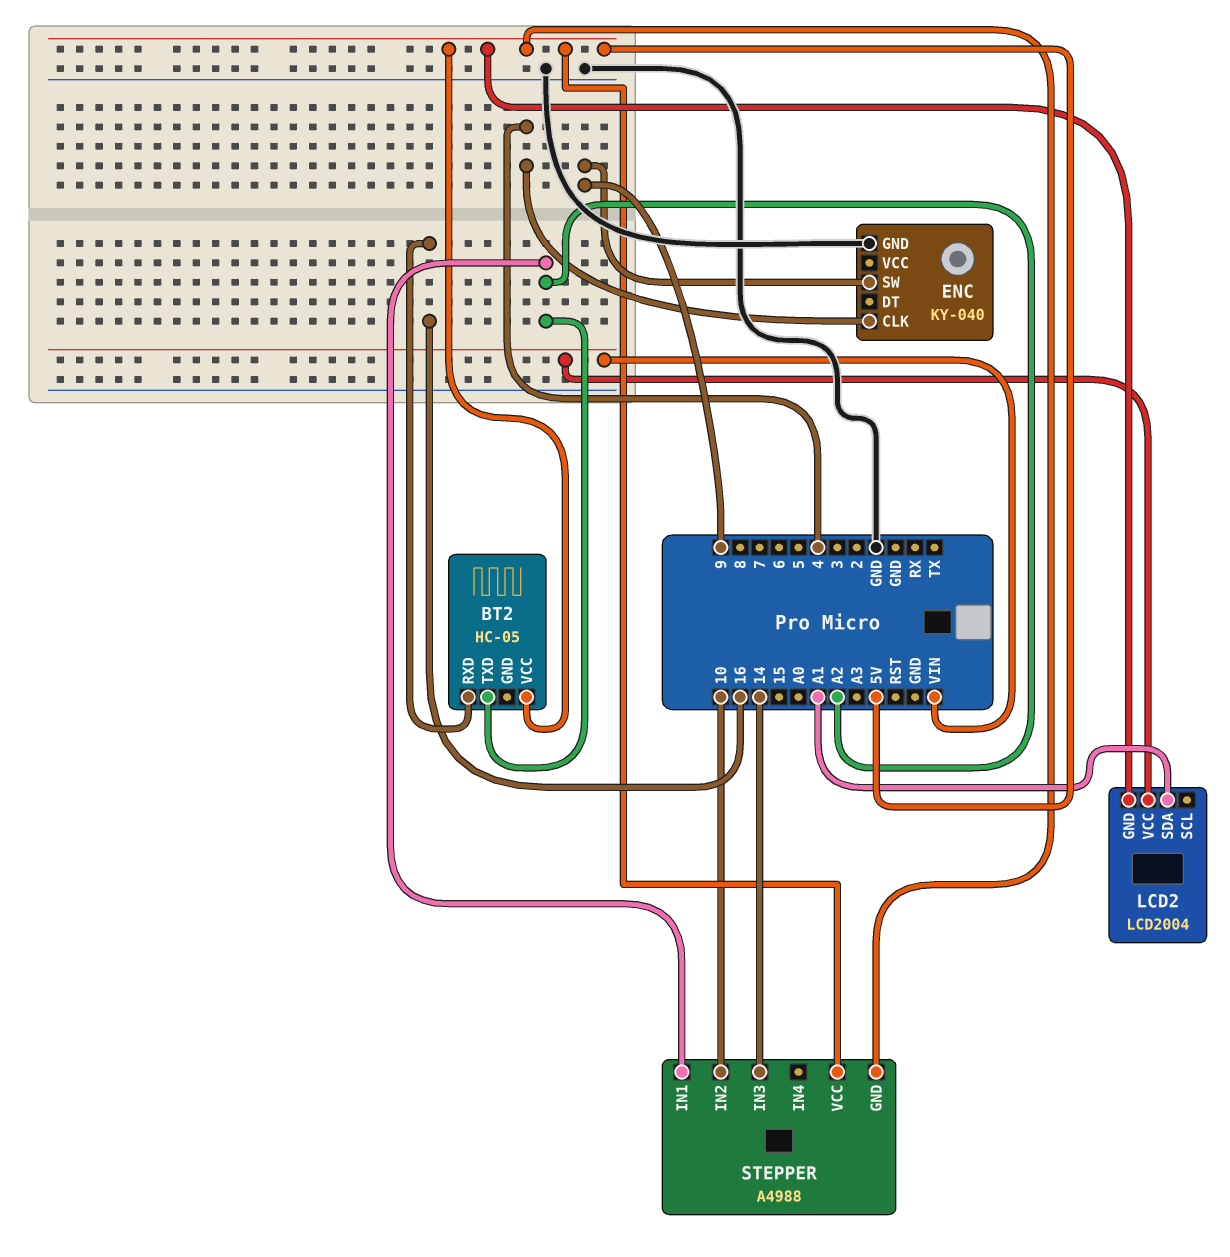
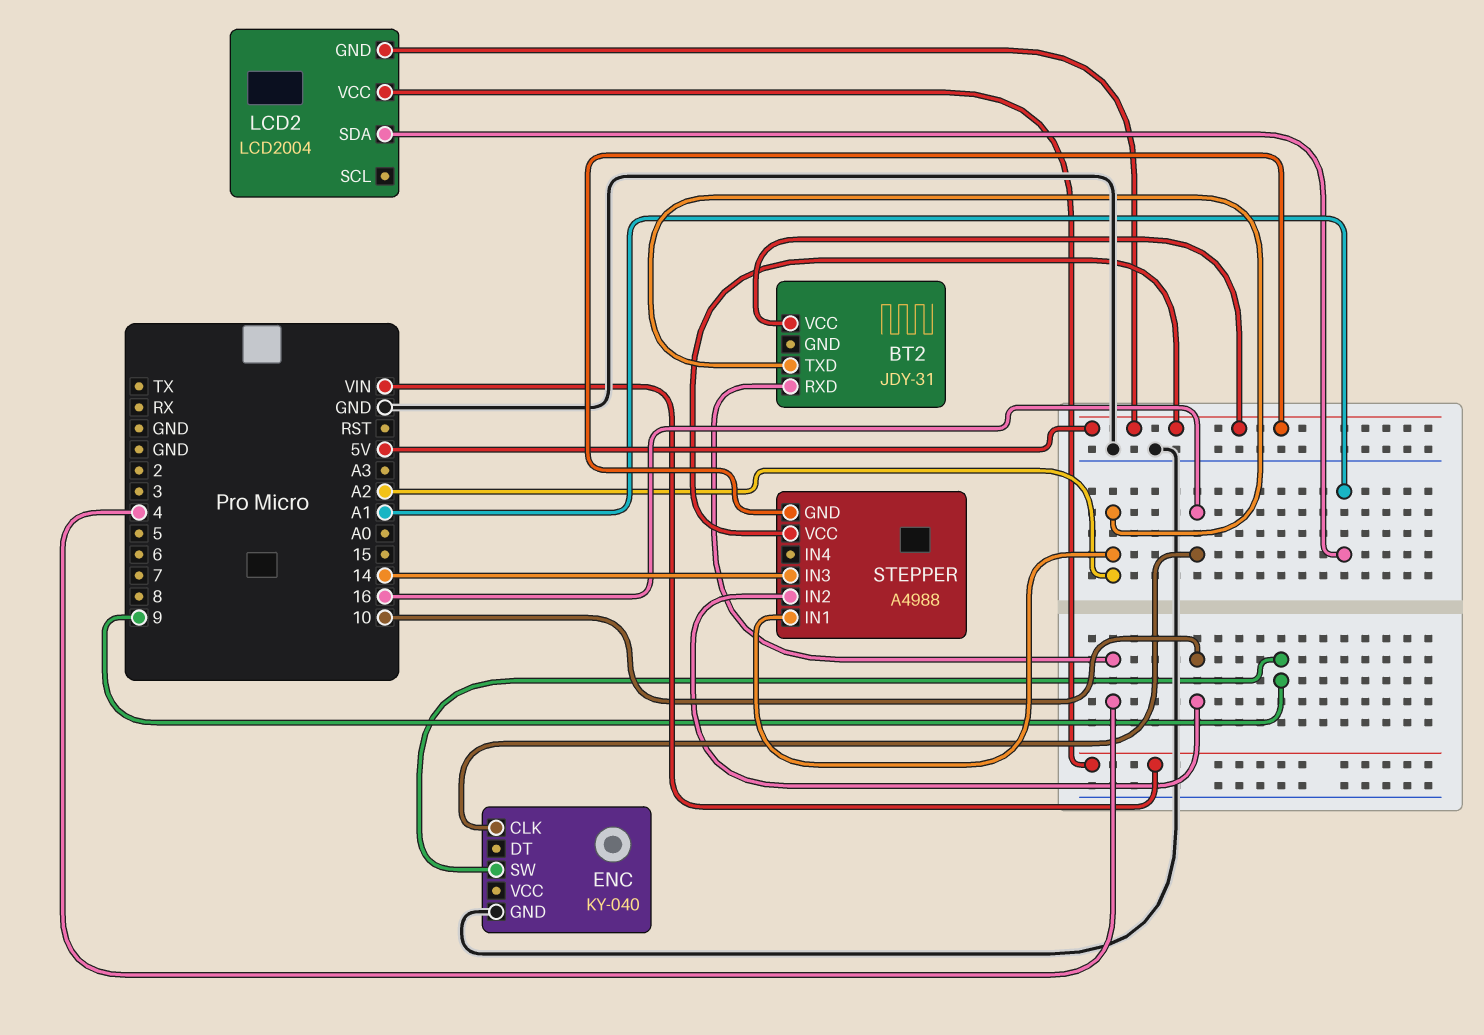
BT2: HC-05 -> JDY-31
BT2 pin RXD: 16 -> 4
ENC pin CLK: 4 -> 16

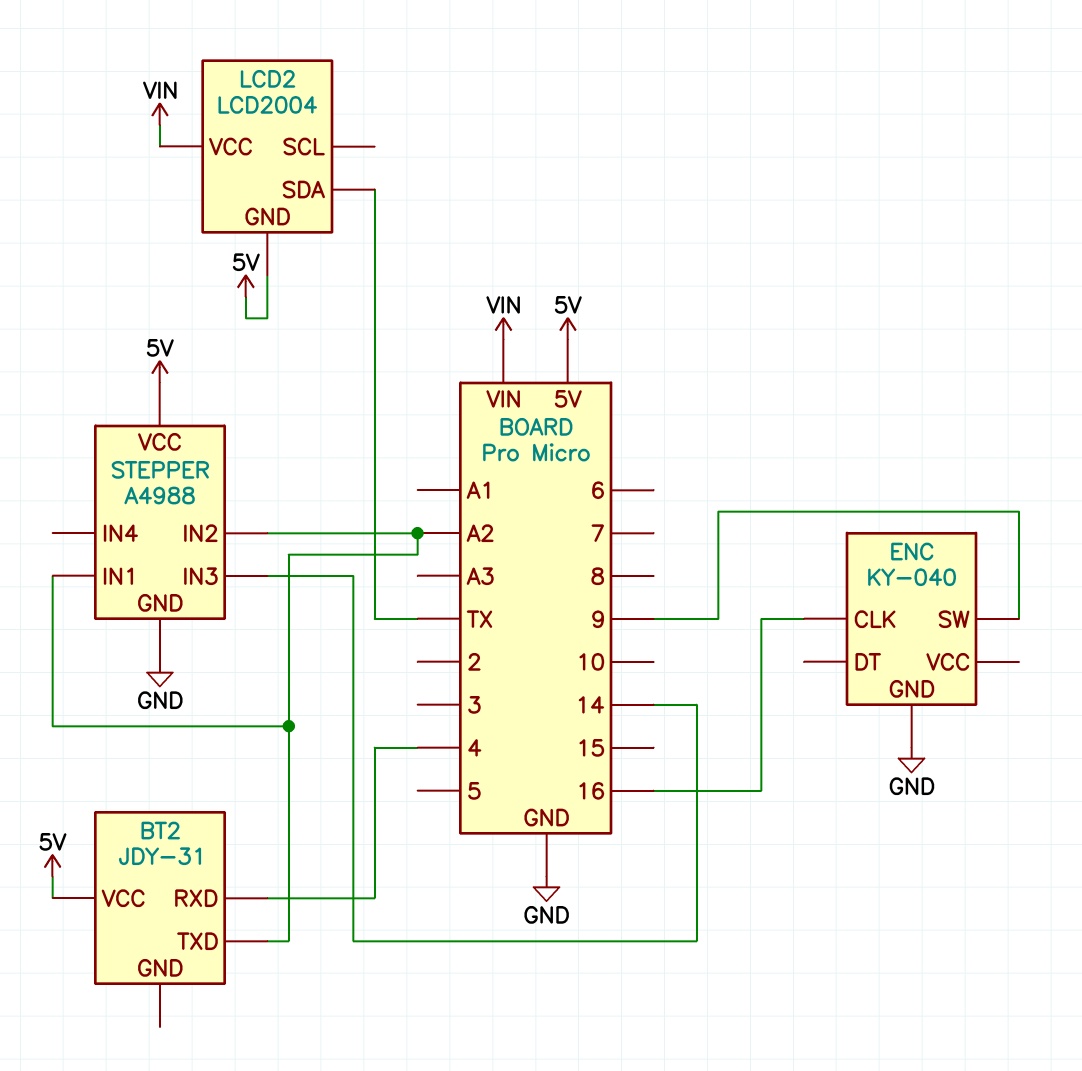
LCD2 pin SDA: A1 -> TX
STEPPER pin GND: 5V -> GND
STEPPER pin IN2: 10 -> A2

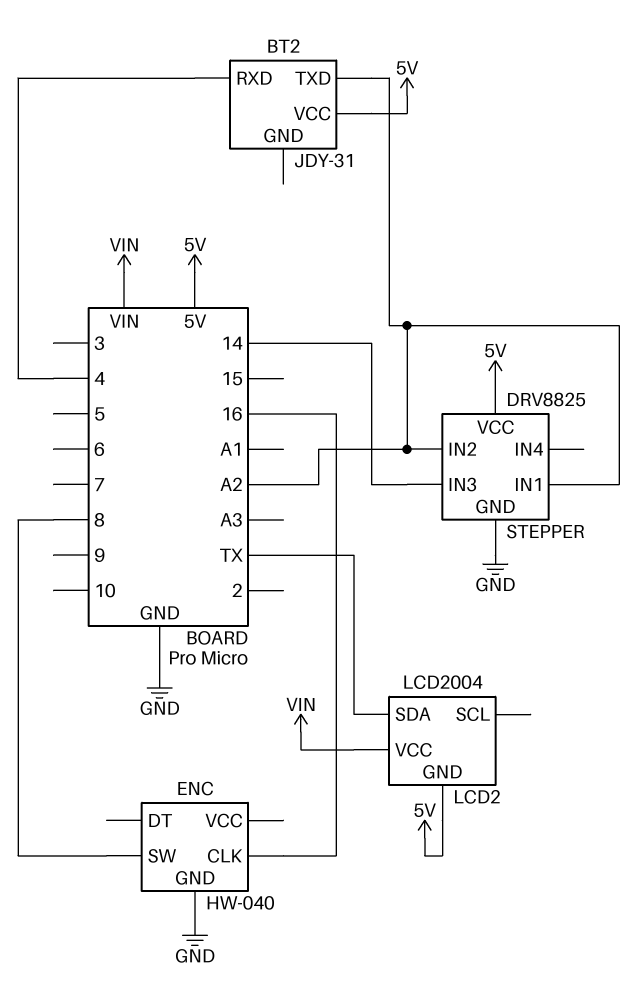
ENC: KY-040 -> HW-040
ENC pin SW: 9 -> 8
STEPPER: A4988 -> DRV8825

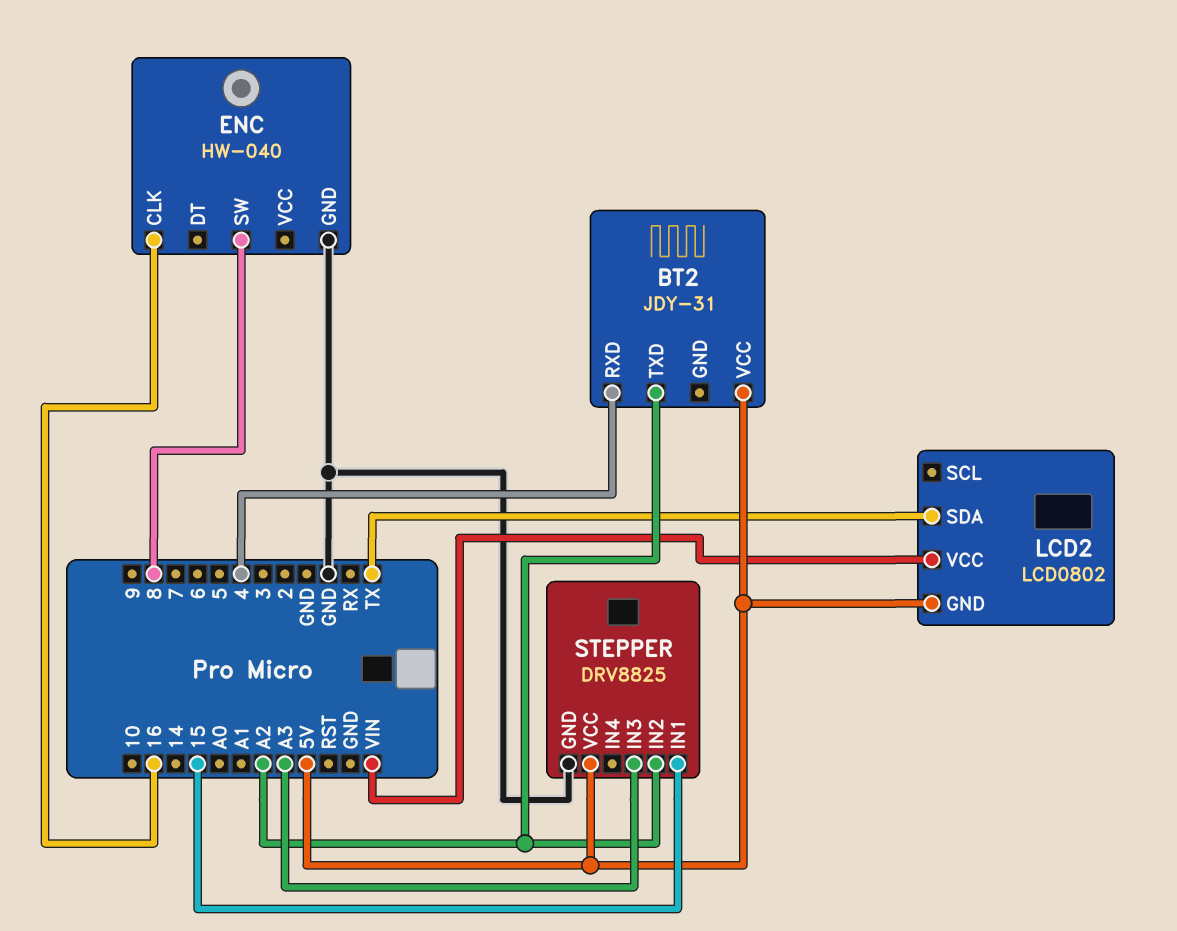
LCD2: LCD2004 -> LCD0802
STEPPER pin IN1: A2 -> 15
STEPPER pin IN3: 14 -> A3

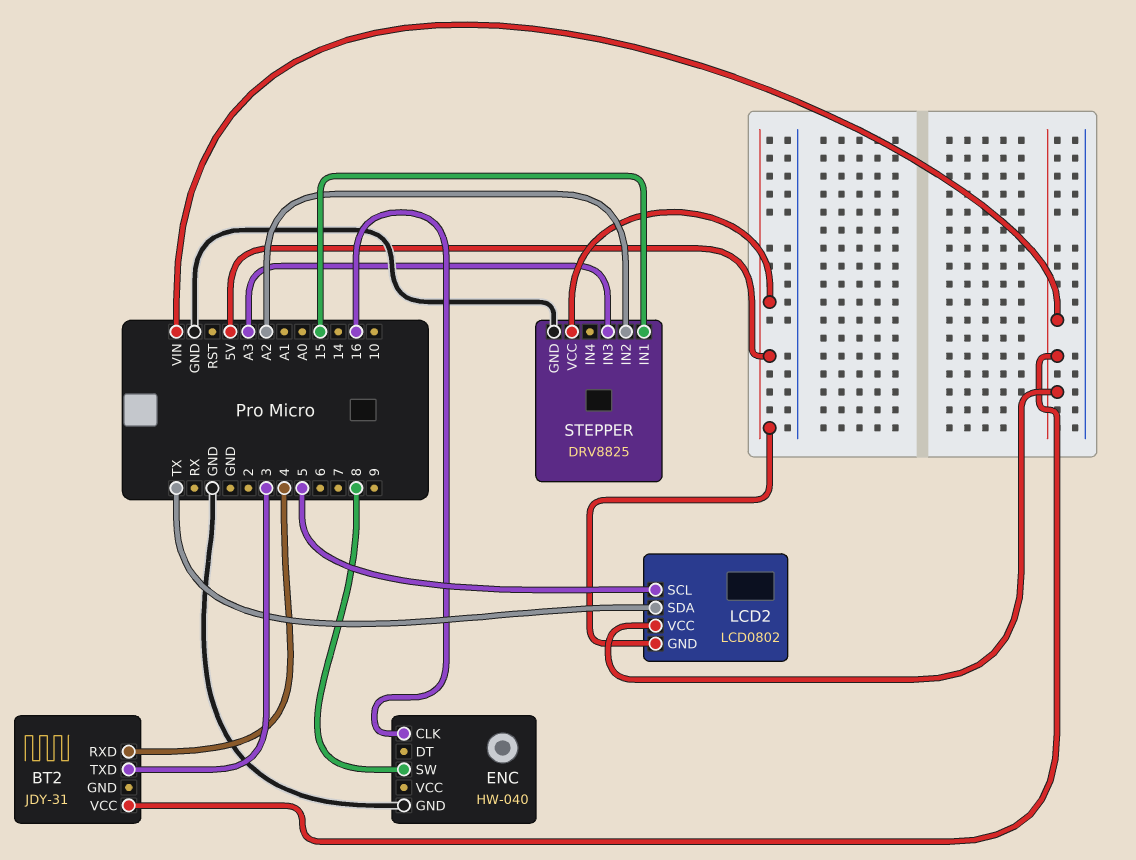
BT2 pin TXD: A2 -> 3
BT2 pin VCC: 5V -> VIN
LCD2 pin SCL: none -> 5

